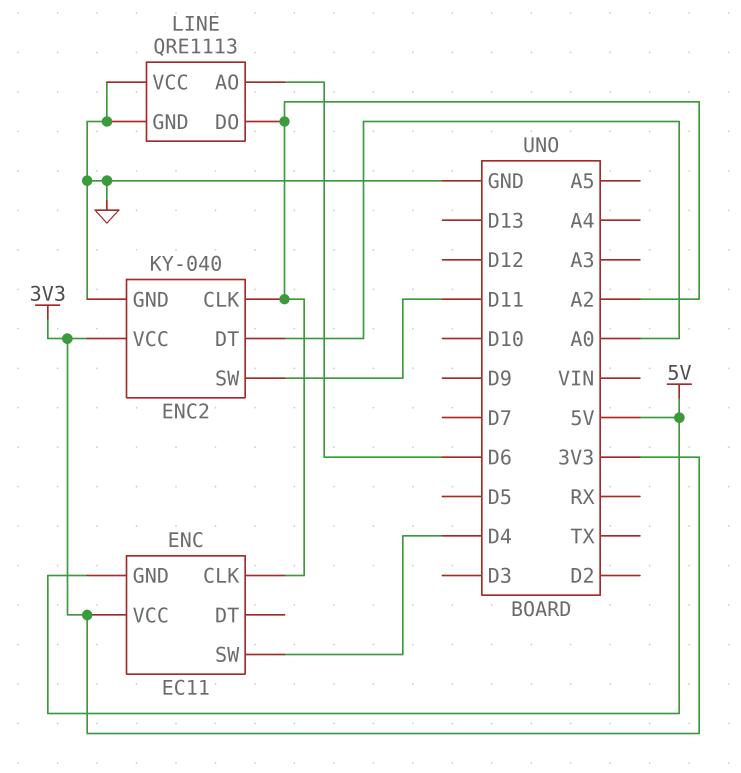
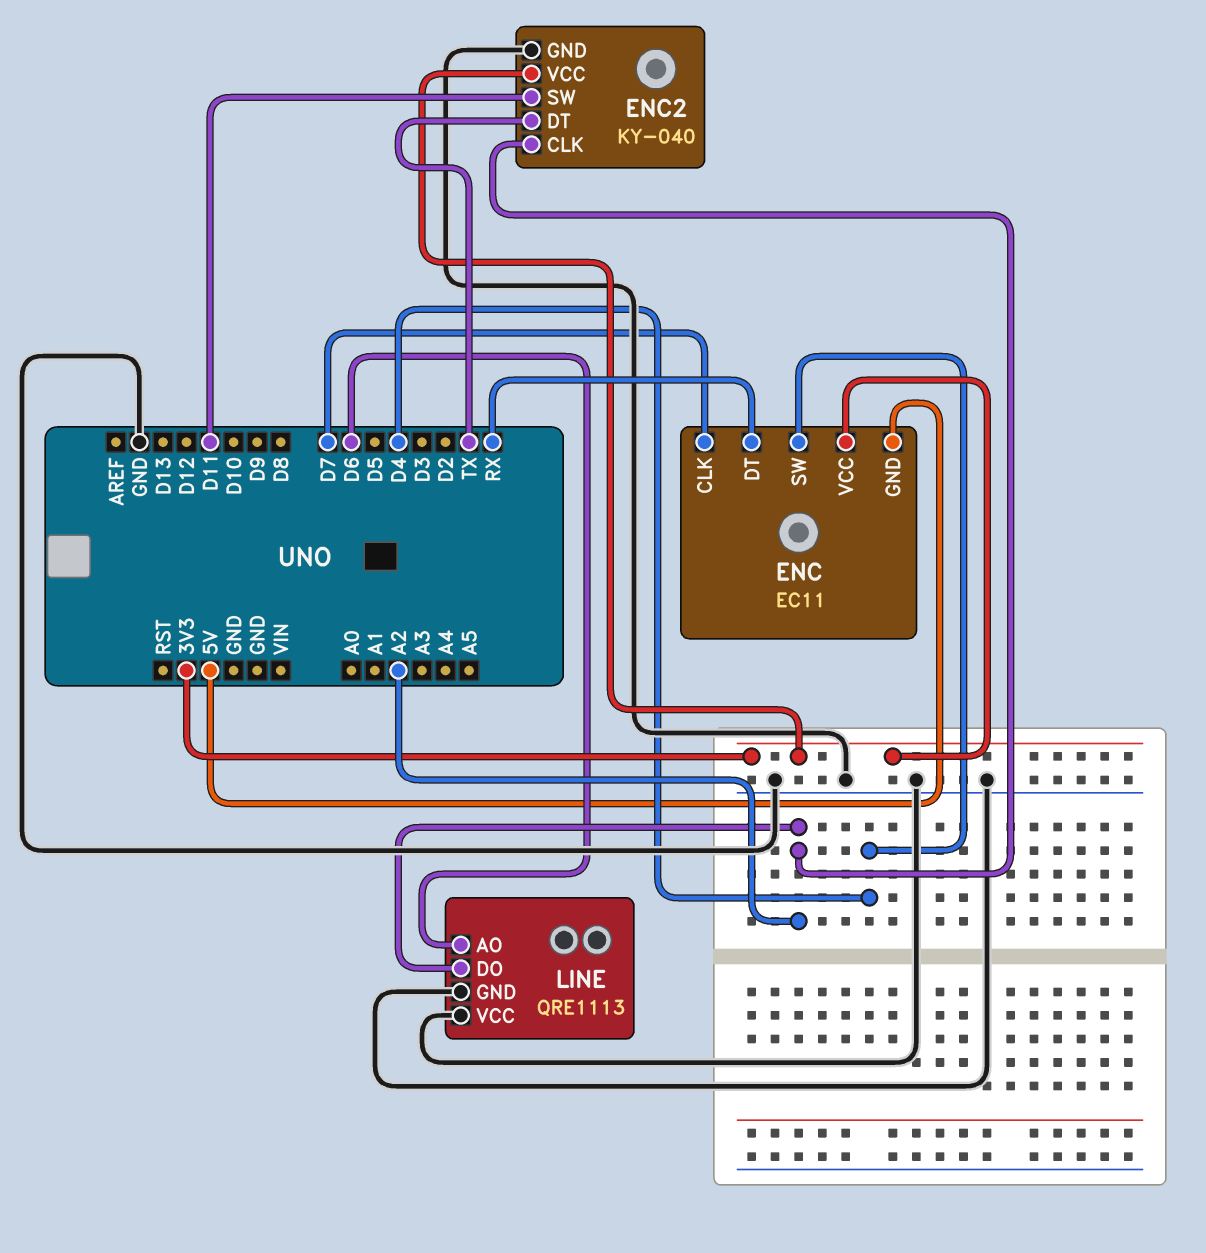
ENC pin CLK: A2 -> D7
ENC pin DT: none -> RX
ENC2 pin DT: A0 -> TX

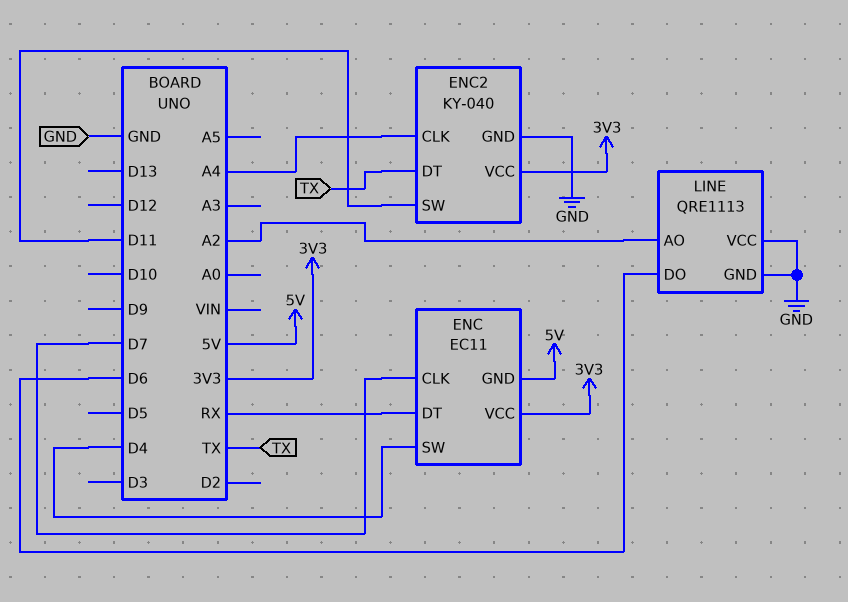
ENC2 pin CLK: A2 -> A4
LINE pin AO: D6 -> A2
LINE pin DO: A2 -> D6

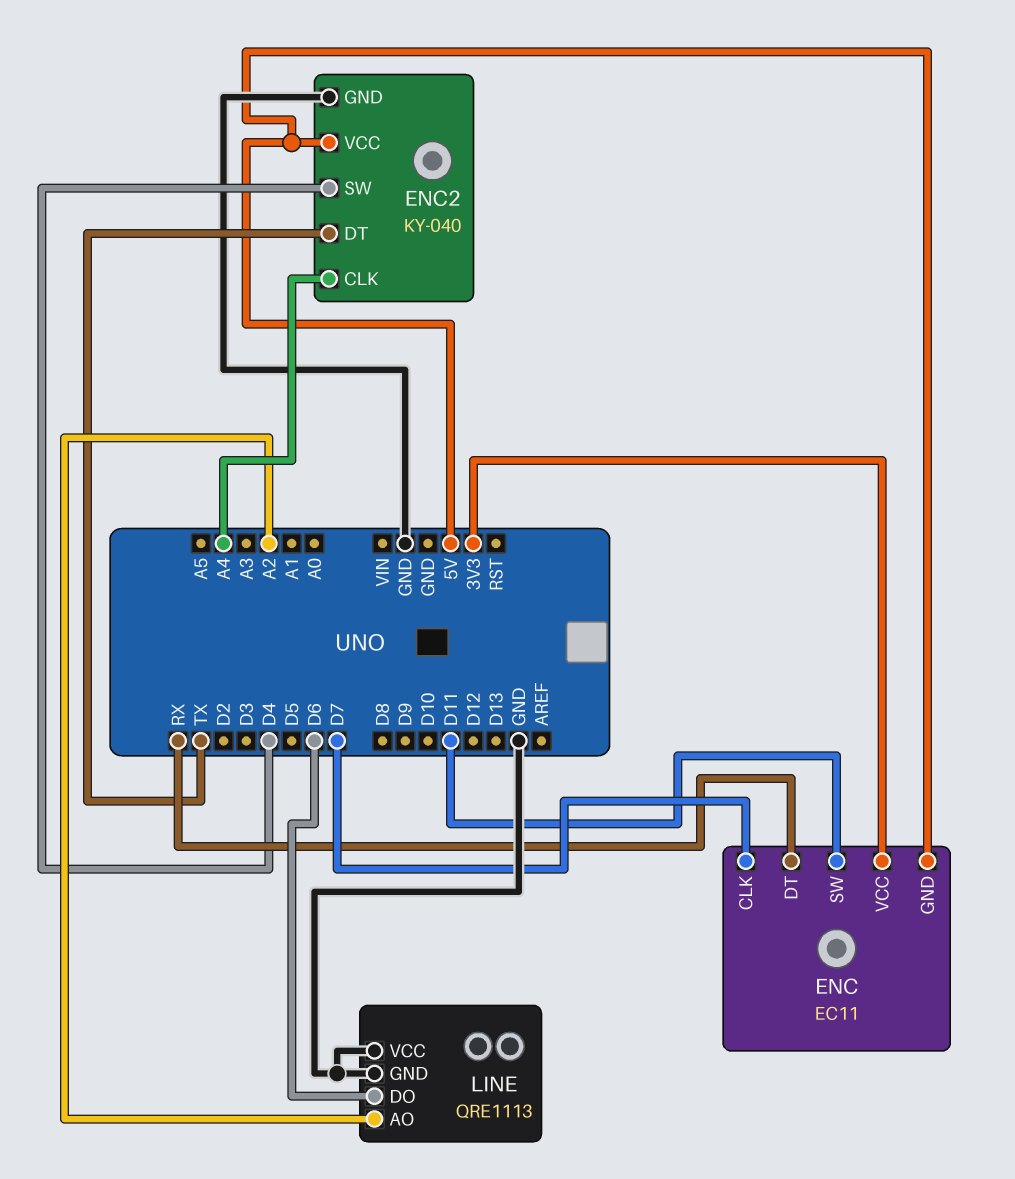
ENC pin SW: D4 -> D11
ENC2 pin SW: D11 -> D4
ENC2 pin VCC: 3V3 -> 5V

